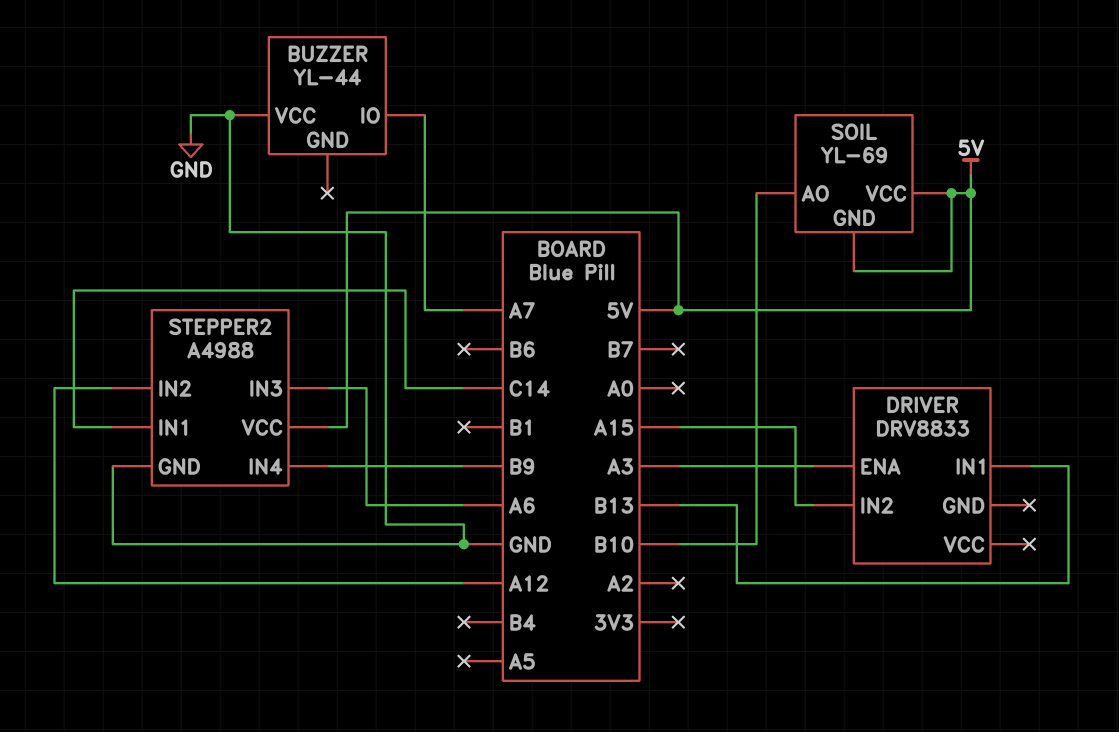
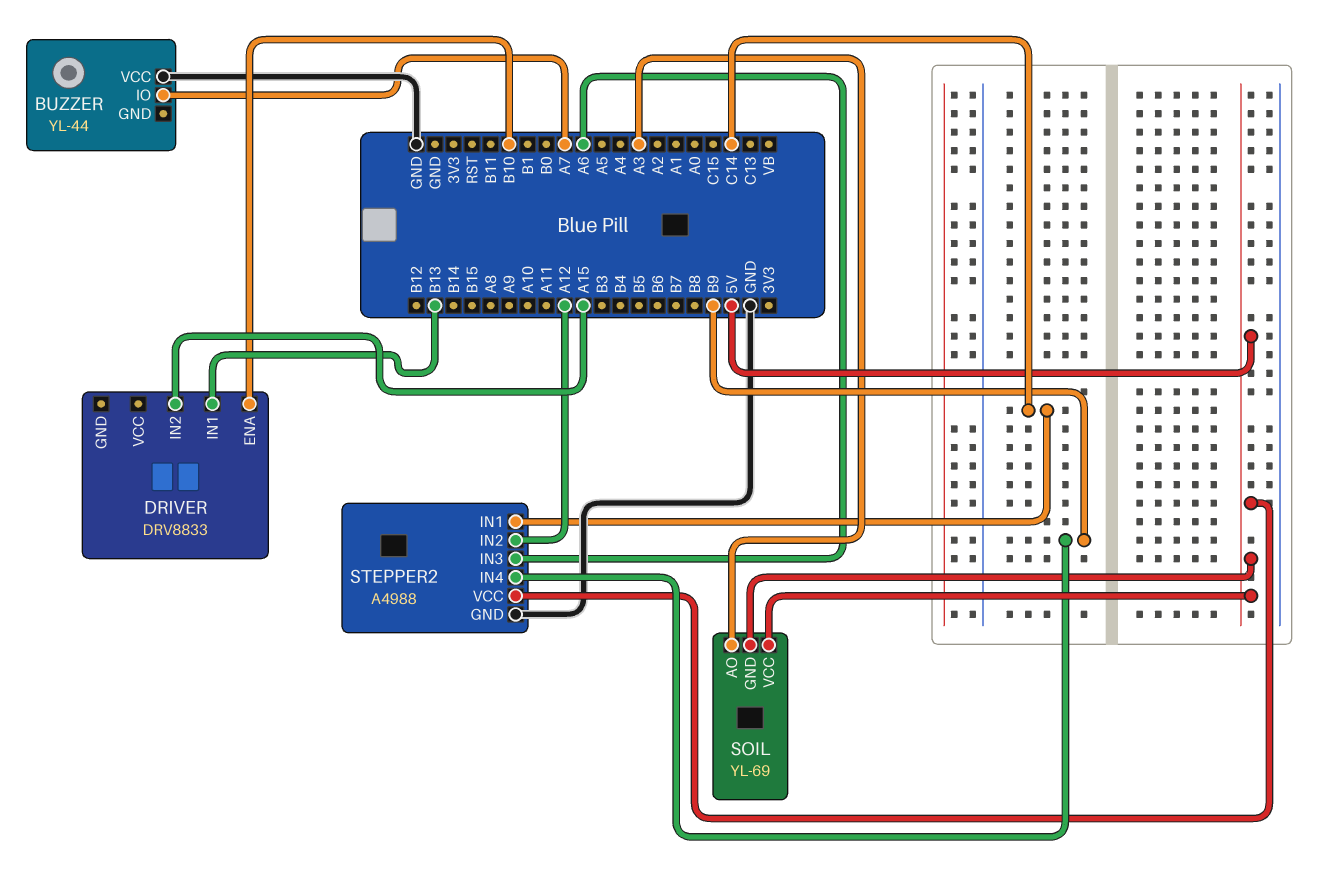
DRIVER pin ENA: A3 -> B10
SOIL pin AO: B10 -> A3

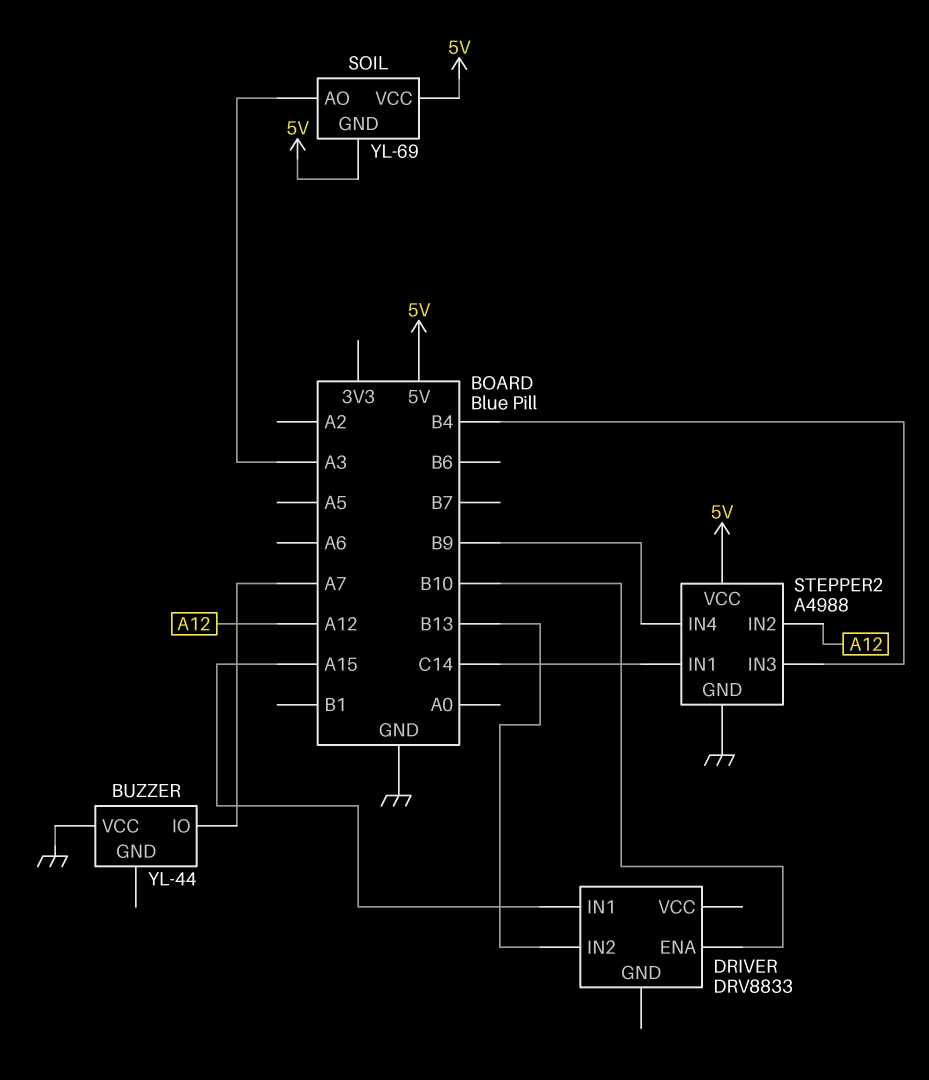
DRIVER pin IN1: B13 -> A15
DRIVER pin IN2: A15 -> B13
STEPPER2 pin IN3: A6 -> B4

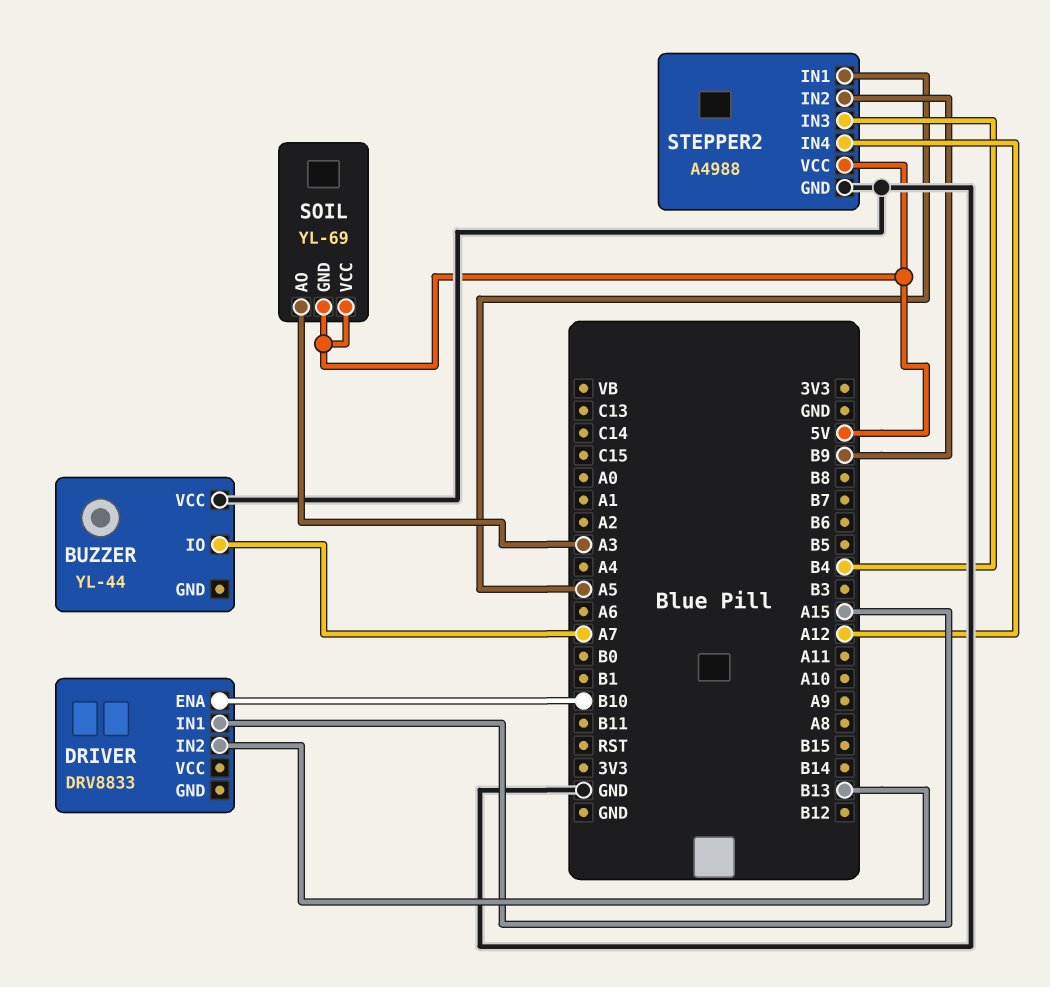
STEPPER2 pin IN1: C14 -> A5
STEPPER2 pin IN2: A12 -> B9
STEPPER2 pin IN4: B9 -> A12

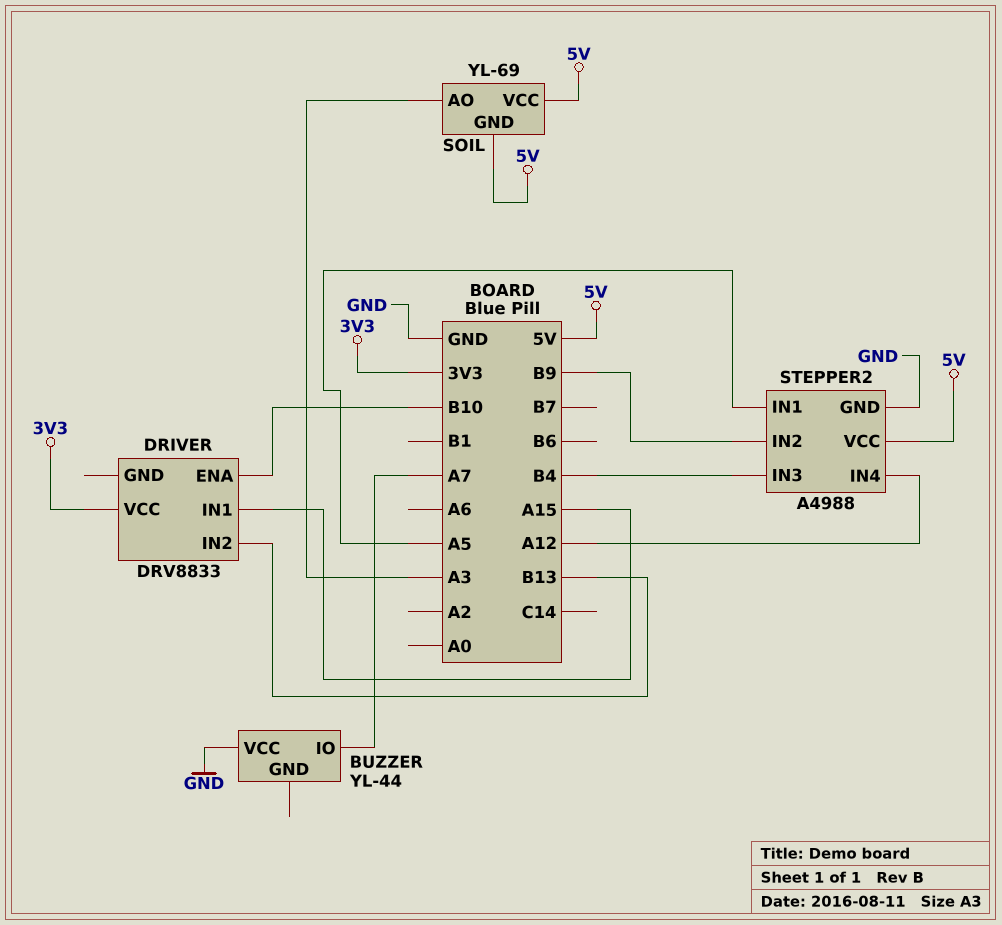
DRIVER pin VCC: none -> 3V3

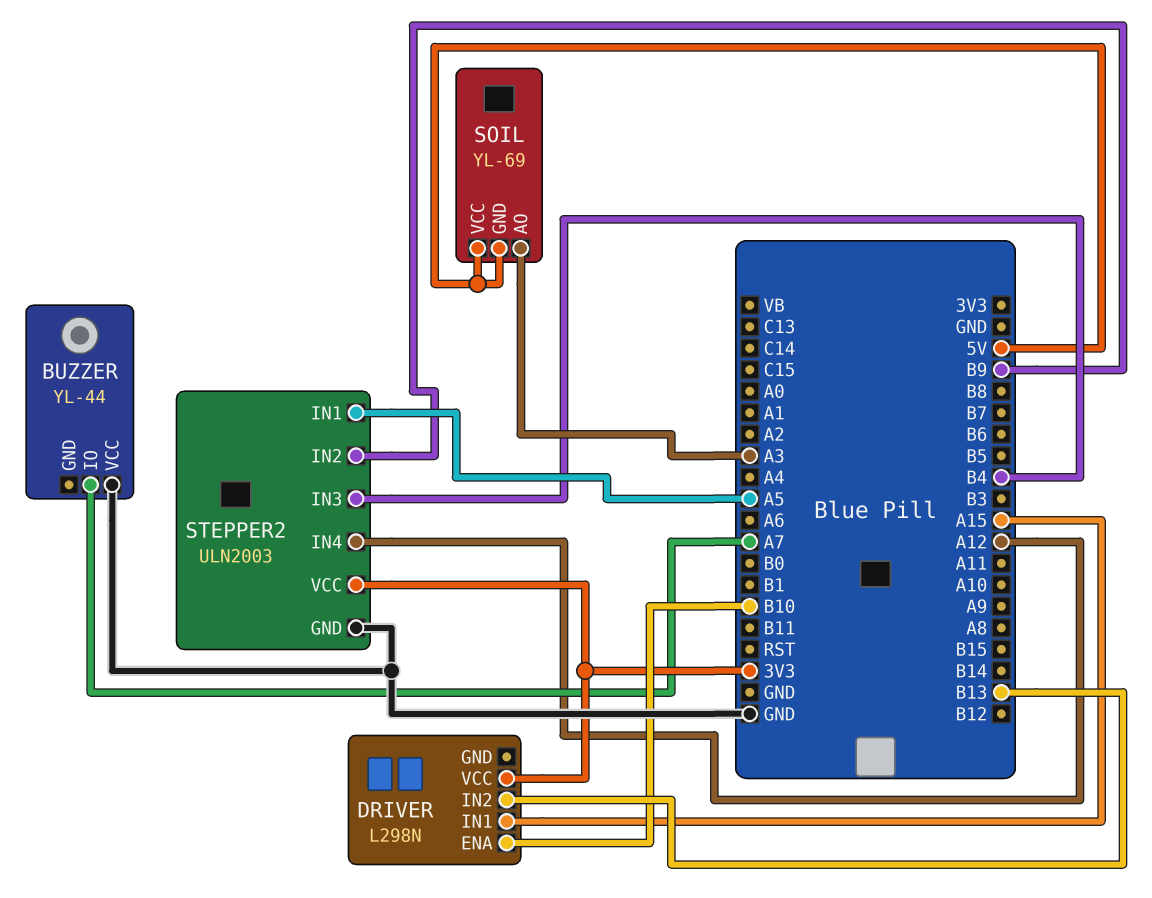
DRIVER: DRV8833 -> L298N
STEPPER2: A4988 -> ULN2003
STEPPER2 pin VCC: 5V -> 3V3

